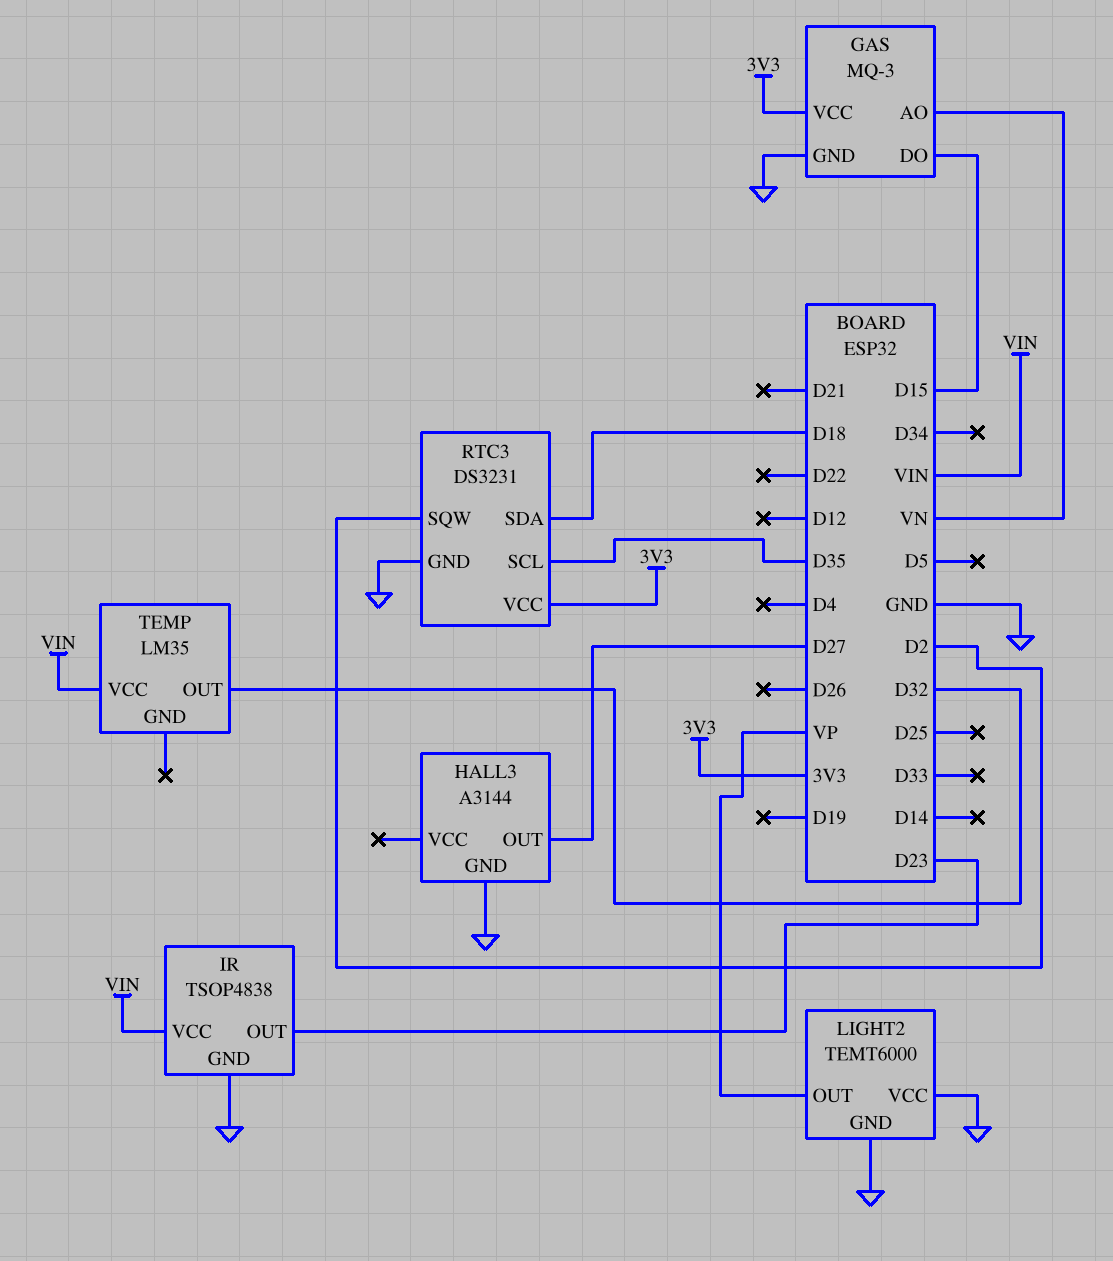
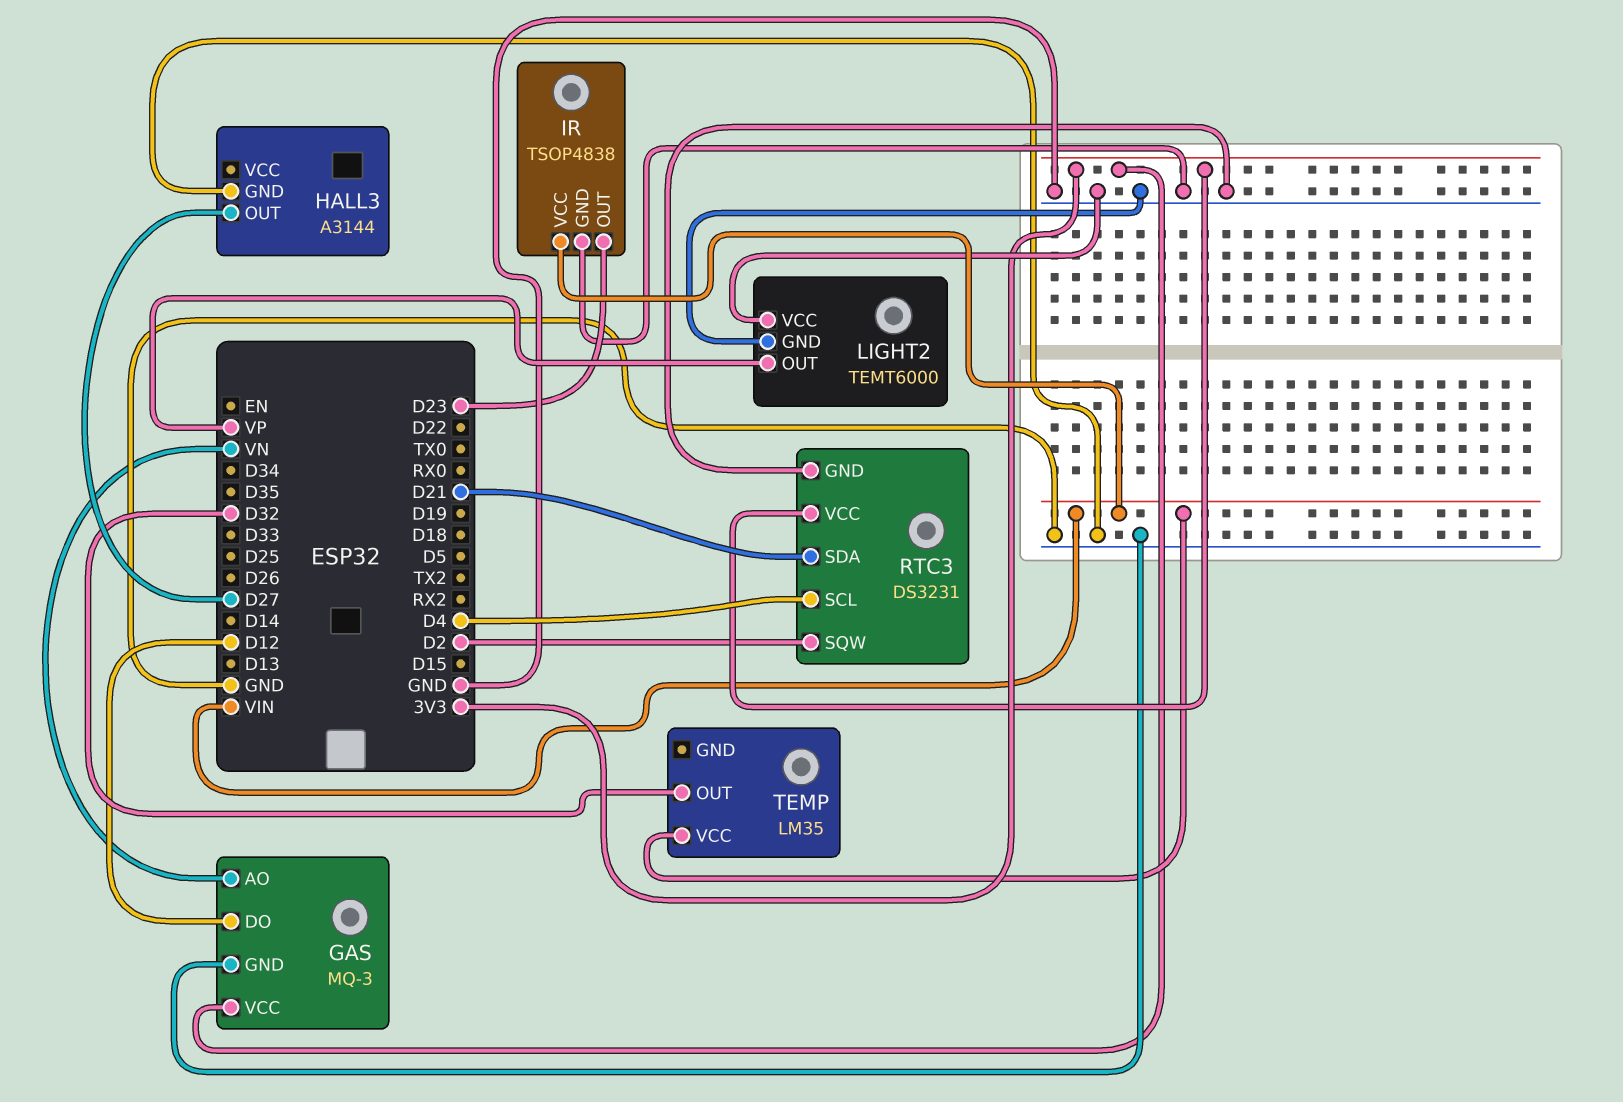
GAS pin DO: D15 -> D12
RTC3 pin SCL: D35 -> D4
RTC3 pin SDA: D18 -> D21

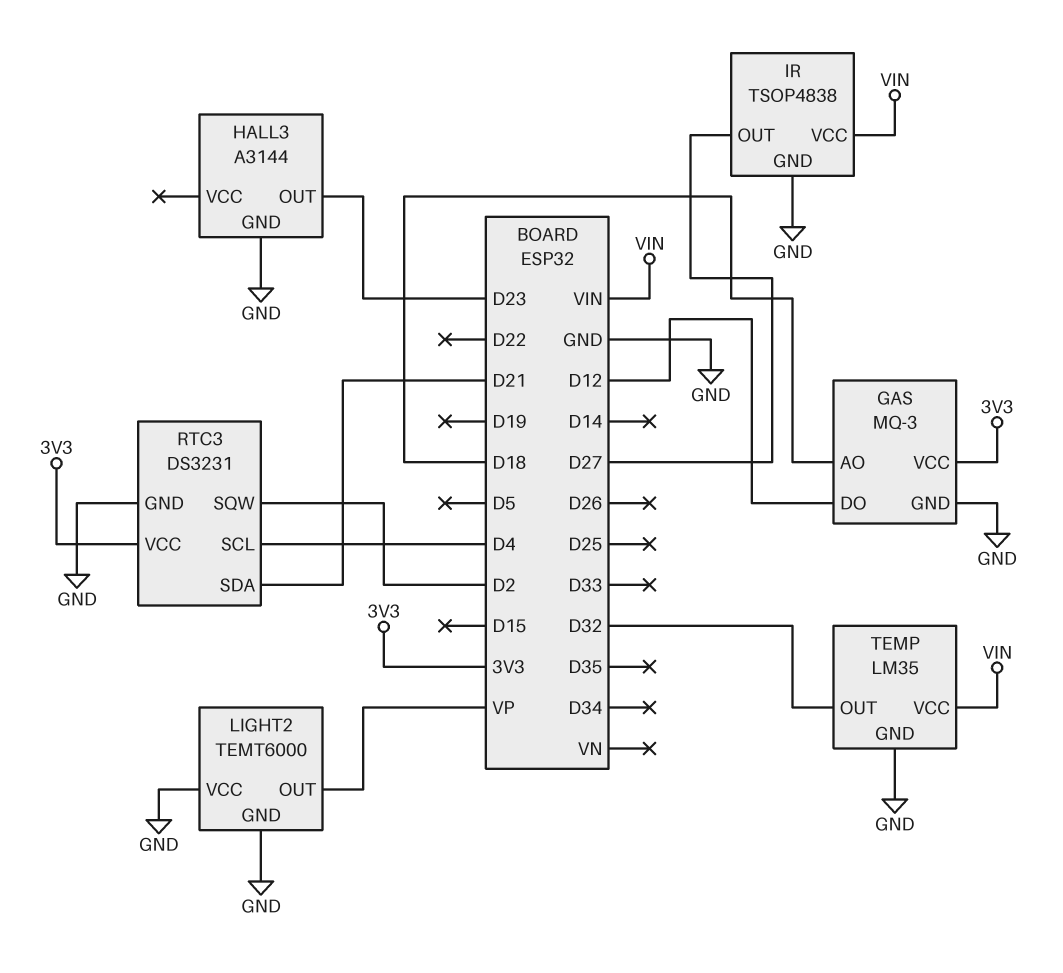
GAS pin AO: VN -> D18
HALL3 pin OUT: D27 -> D23
IR pin OUT: D23 -> D27
TEMP pin GND: none -> GND

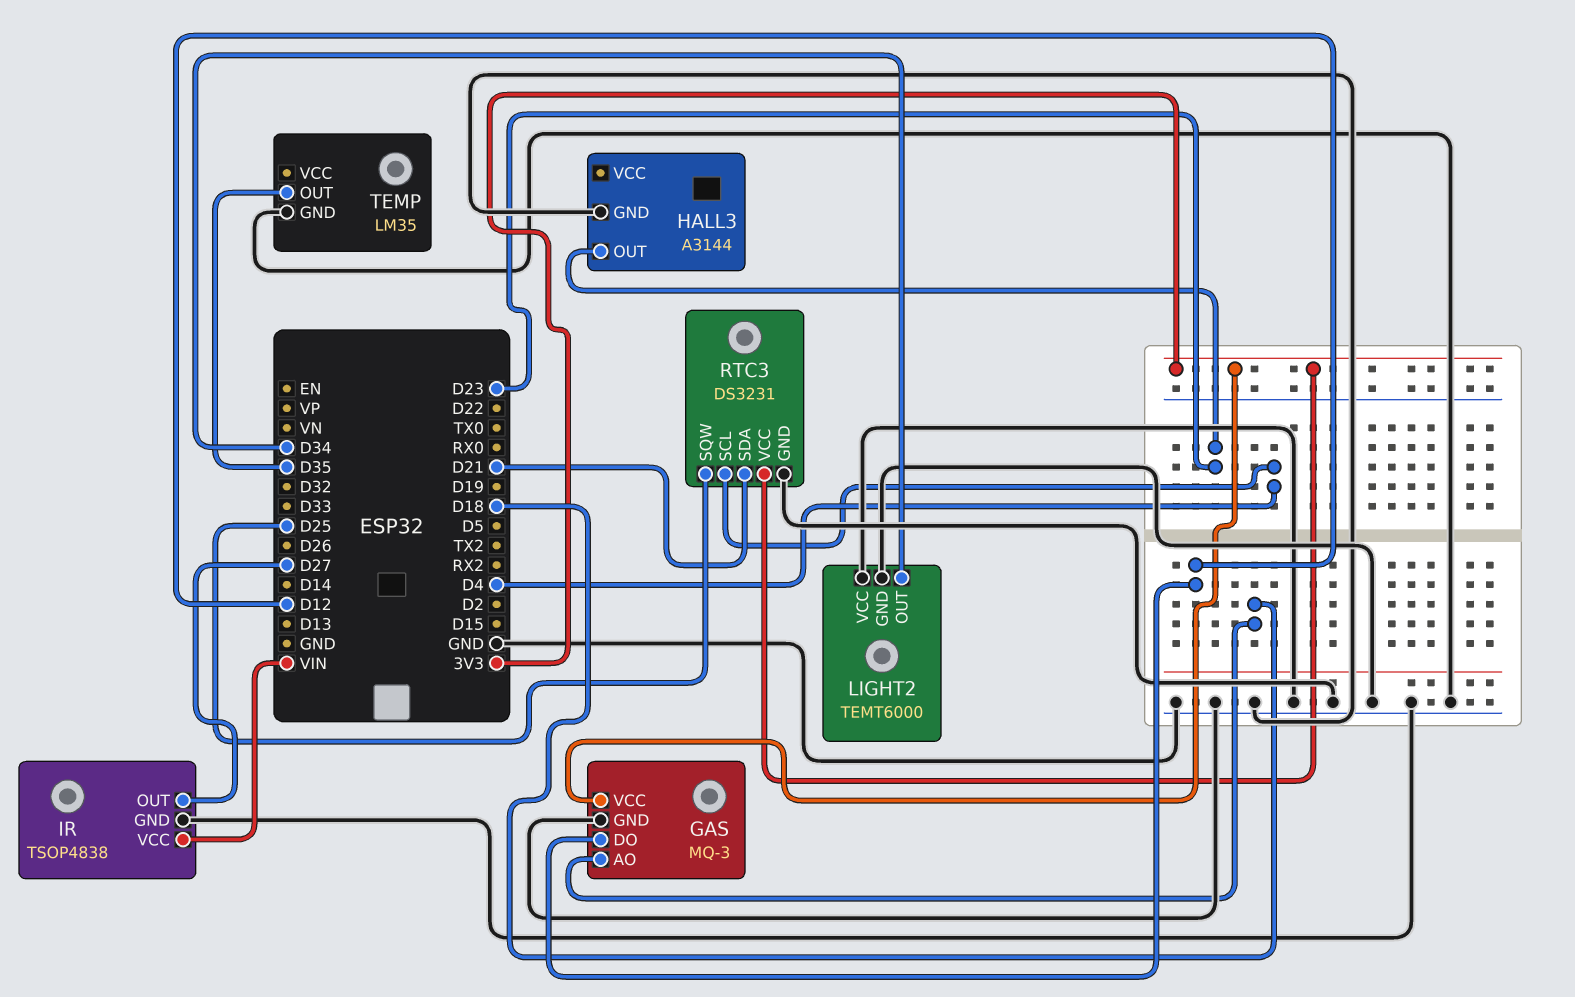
LIGHT2 pin OUT: VP -> D34
RTC3 pin SQW: D2 -> D25
TEMP pin OUT: D32 -> D35
TEMP pin VCC: VIN -> none

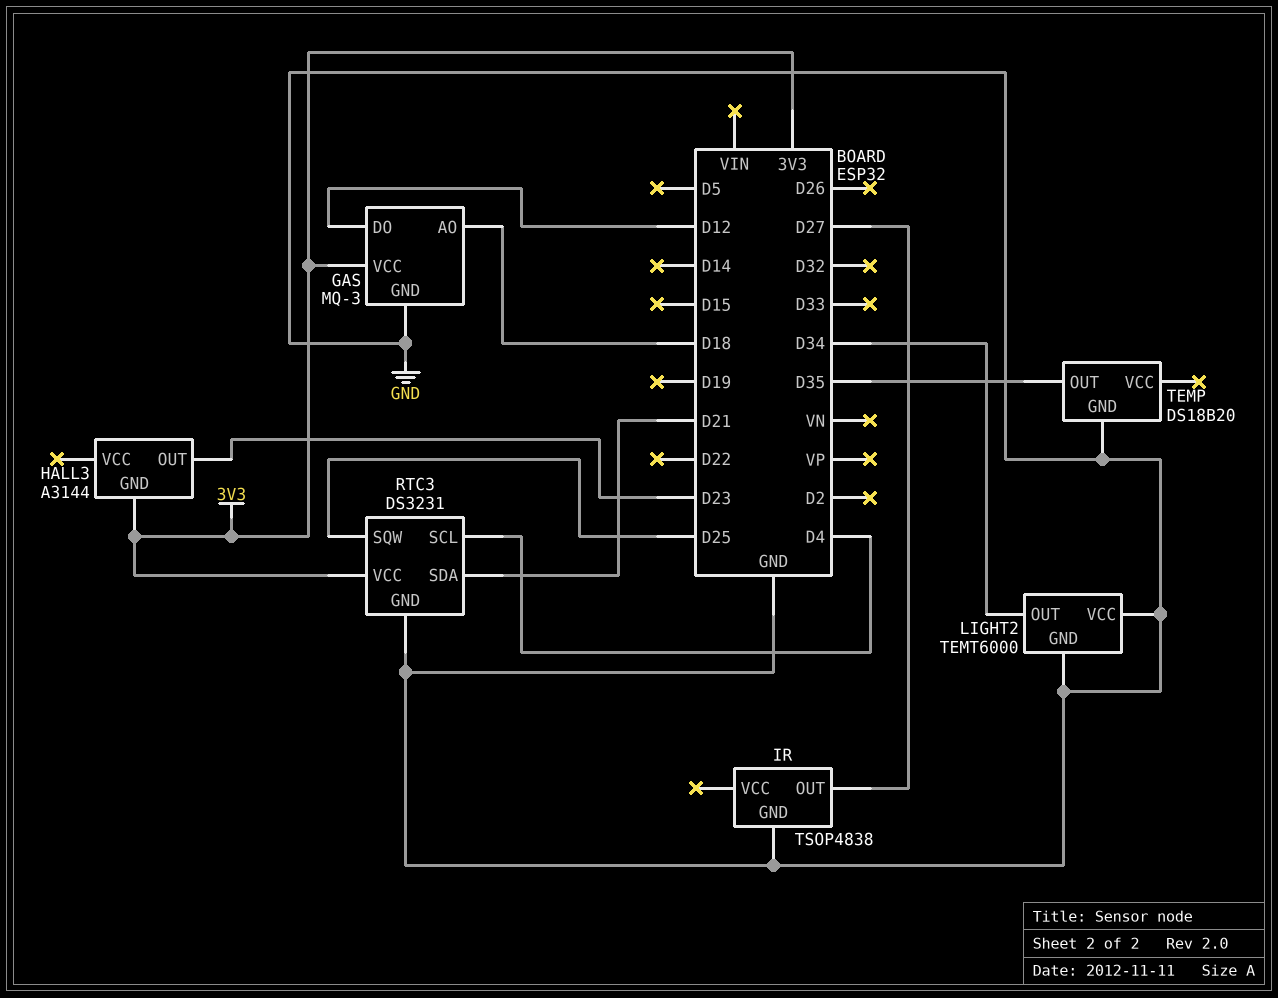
HALL3 pin GND: GND -> 3V3
IR pin VCC: VIN -> none
TEMP: LM35 -> DS18B20

